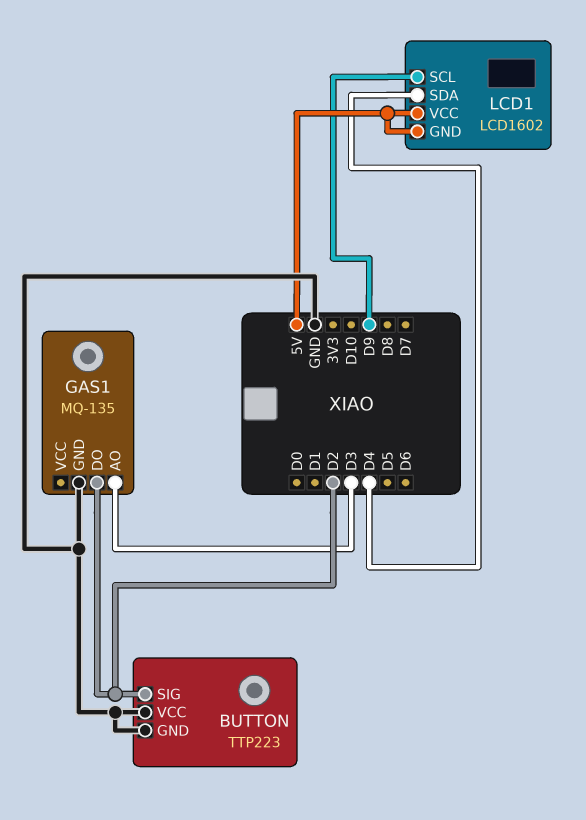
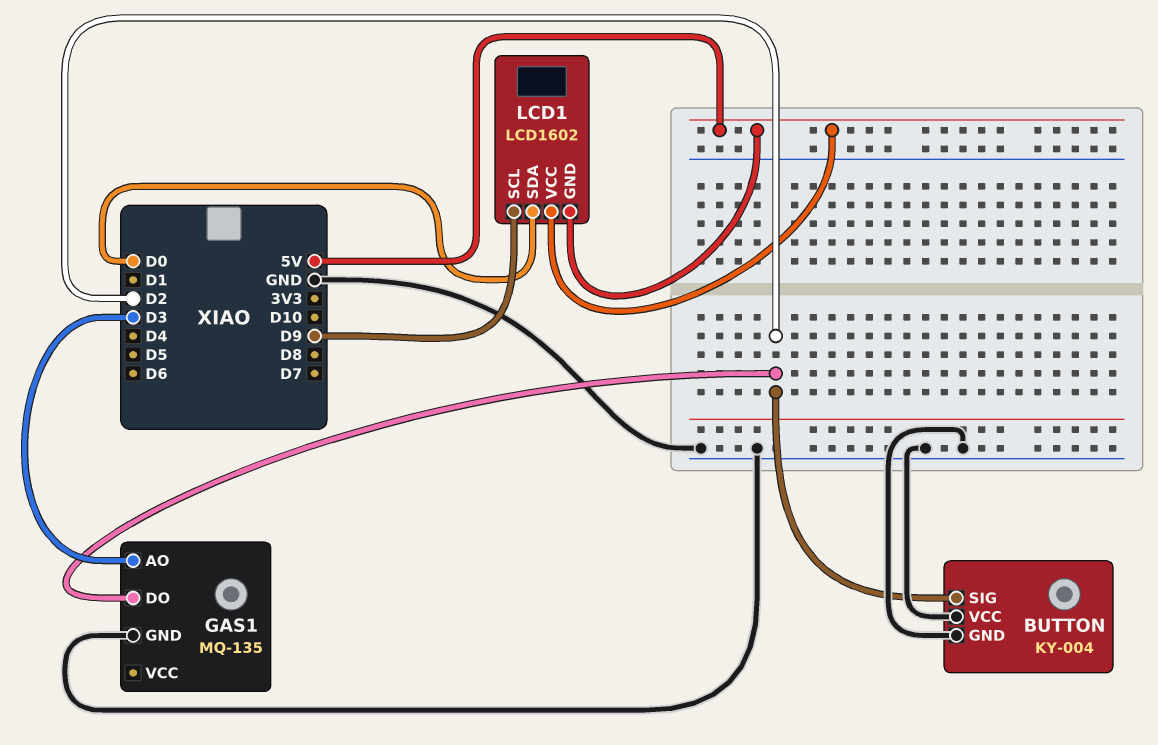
BUTTON: TTP223 -> KY-004
LCD1 pin SDA: D4 -> D0

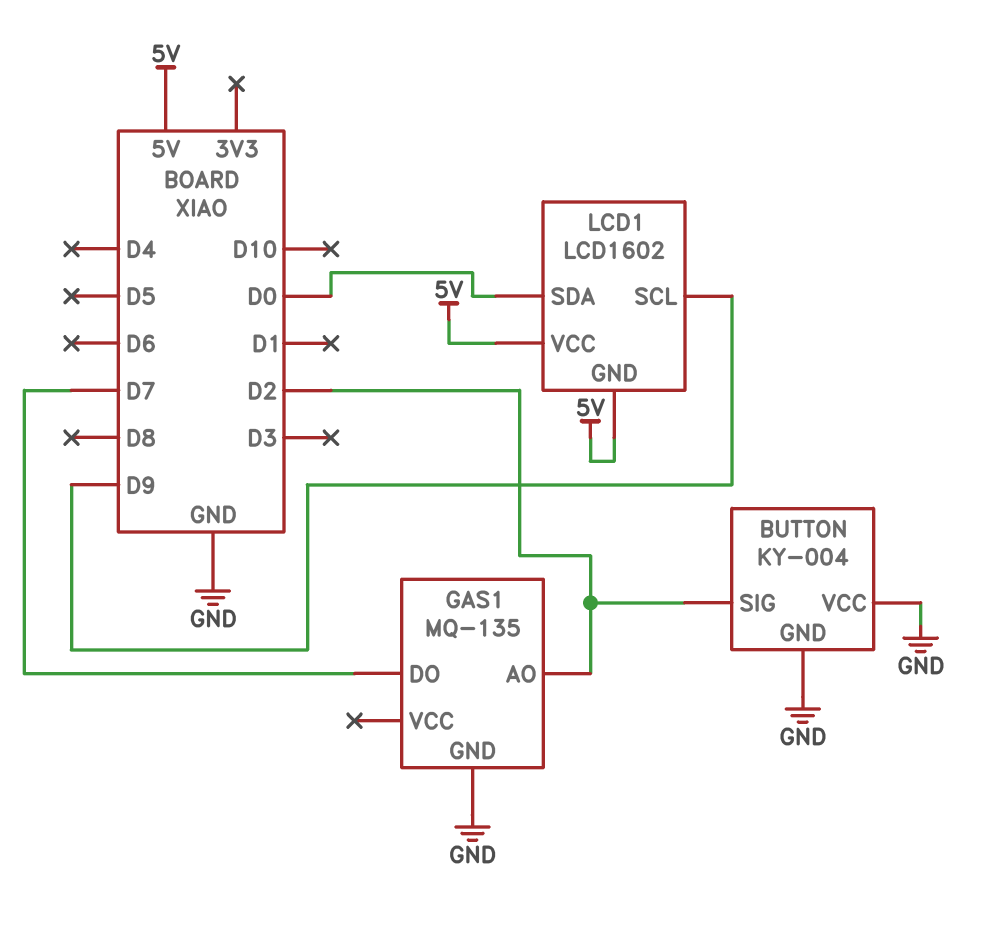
GAS1 pin AO: D3 -> D2
GAS1 pin DO: D2 -> D7

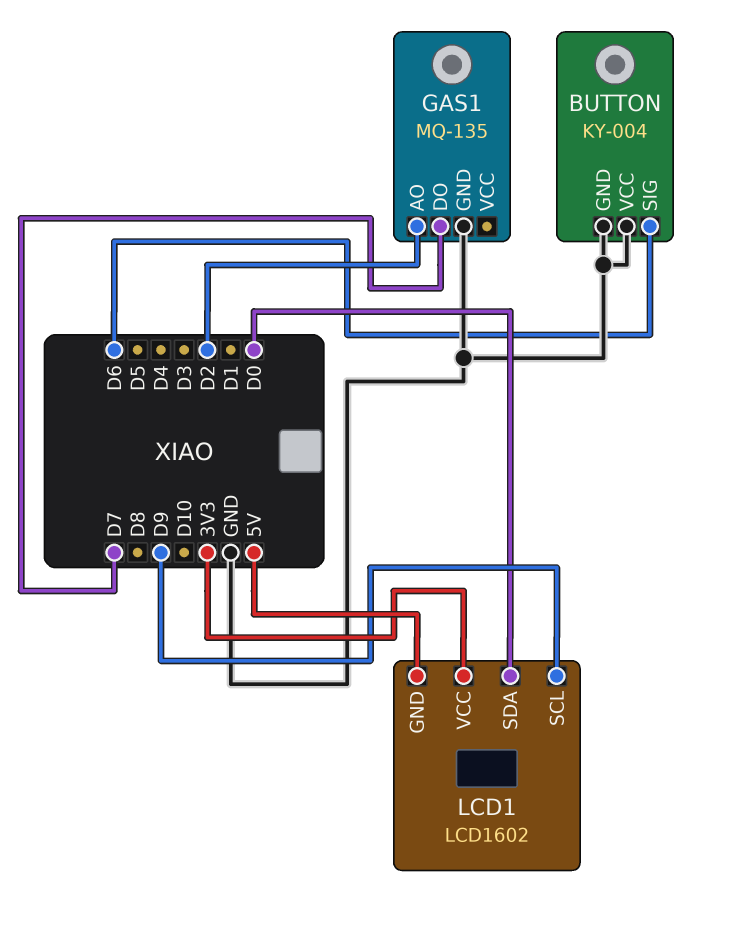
BUTTON pin SIG: D2 -> D6
LCD1 pin VCC: 5V -> 3V3

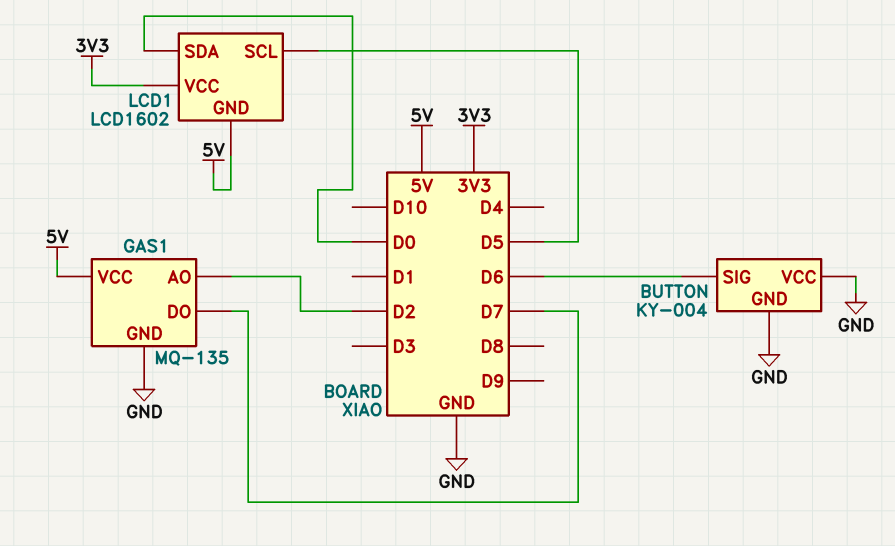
GAS1 pin VCC: none -> 5V
LCD1 pin SCL: D9 -> D5

